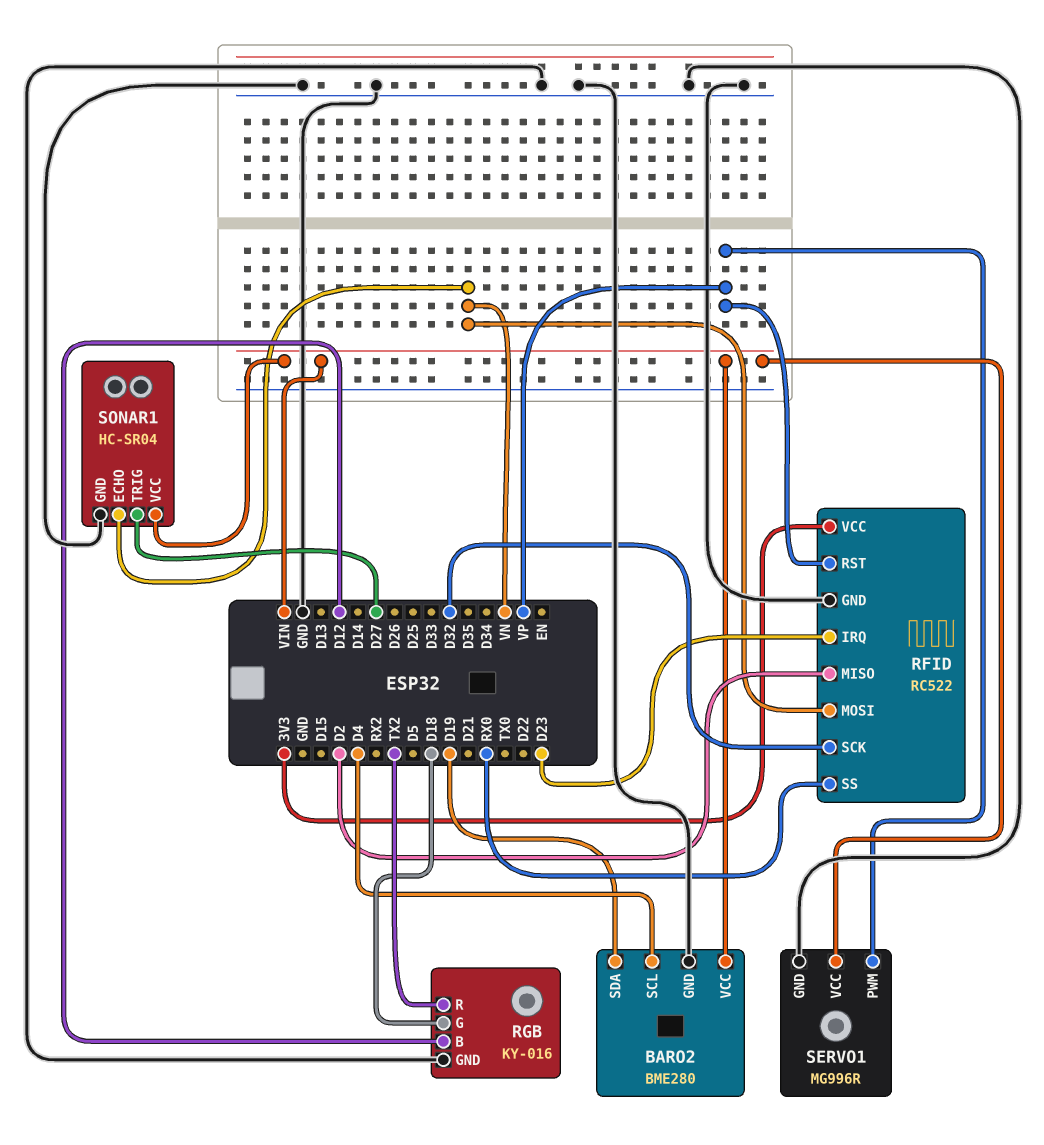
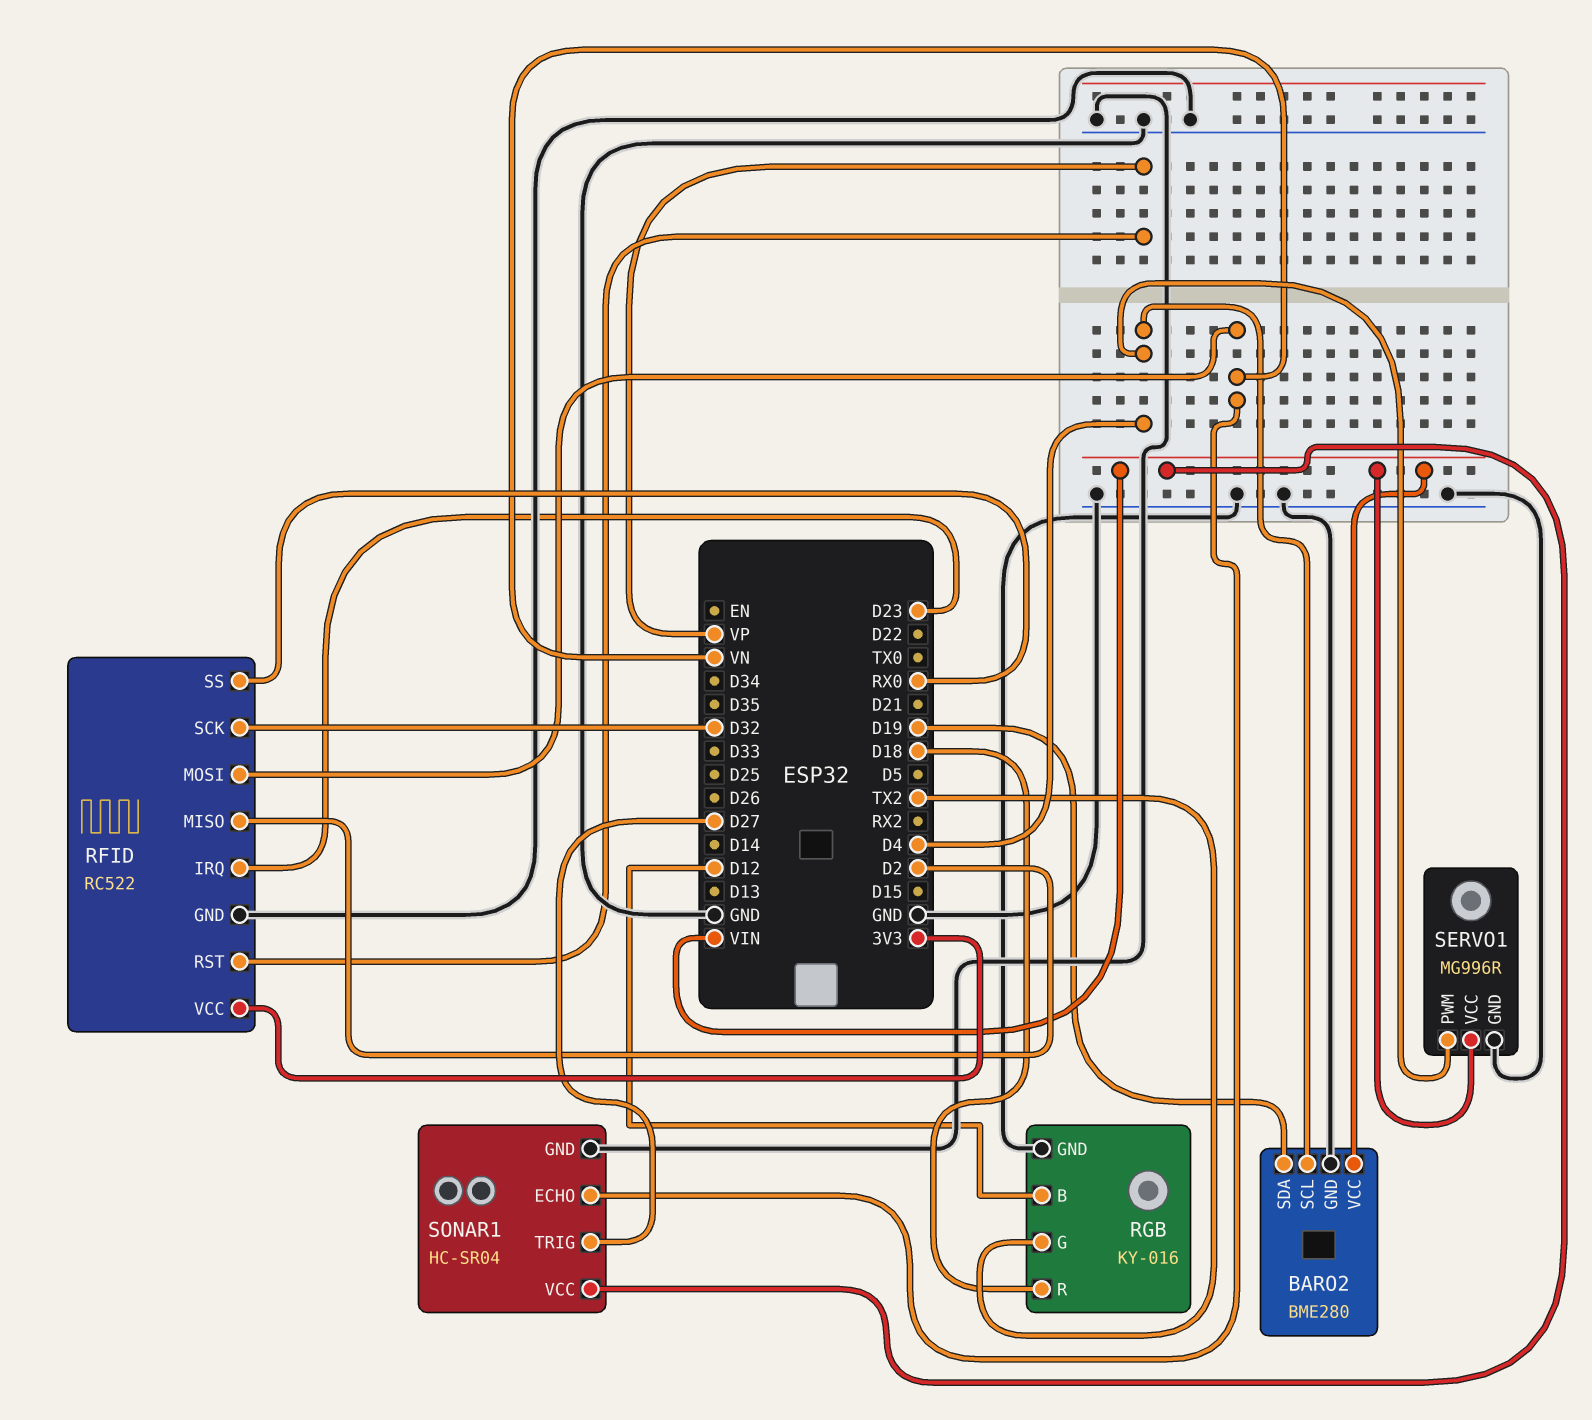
RGB pin G: D18 -> TX2
RGB pin R: TX2 -> D18
SERVO1 pin PWM: VP -> D4

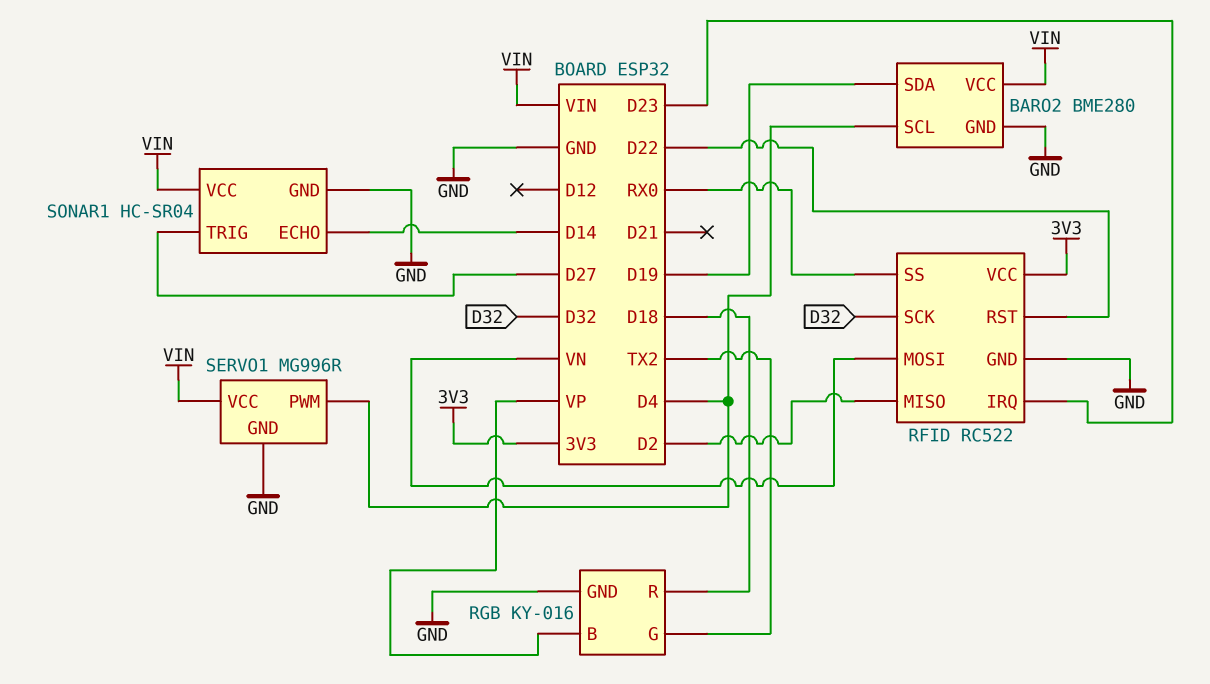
RFID pin RST: VP -> D22
RGB pin B: D12 -> VP
SONAR1 pin ECHO: VN -> D14

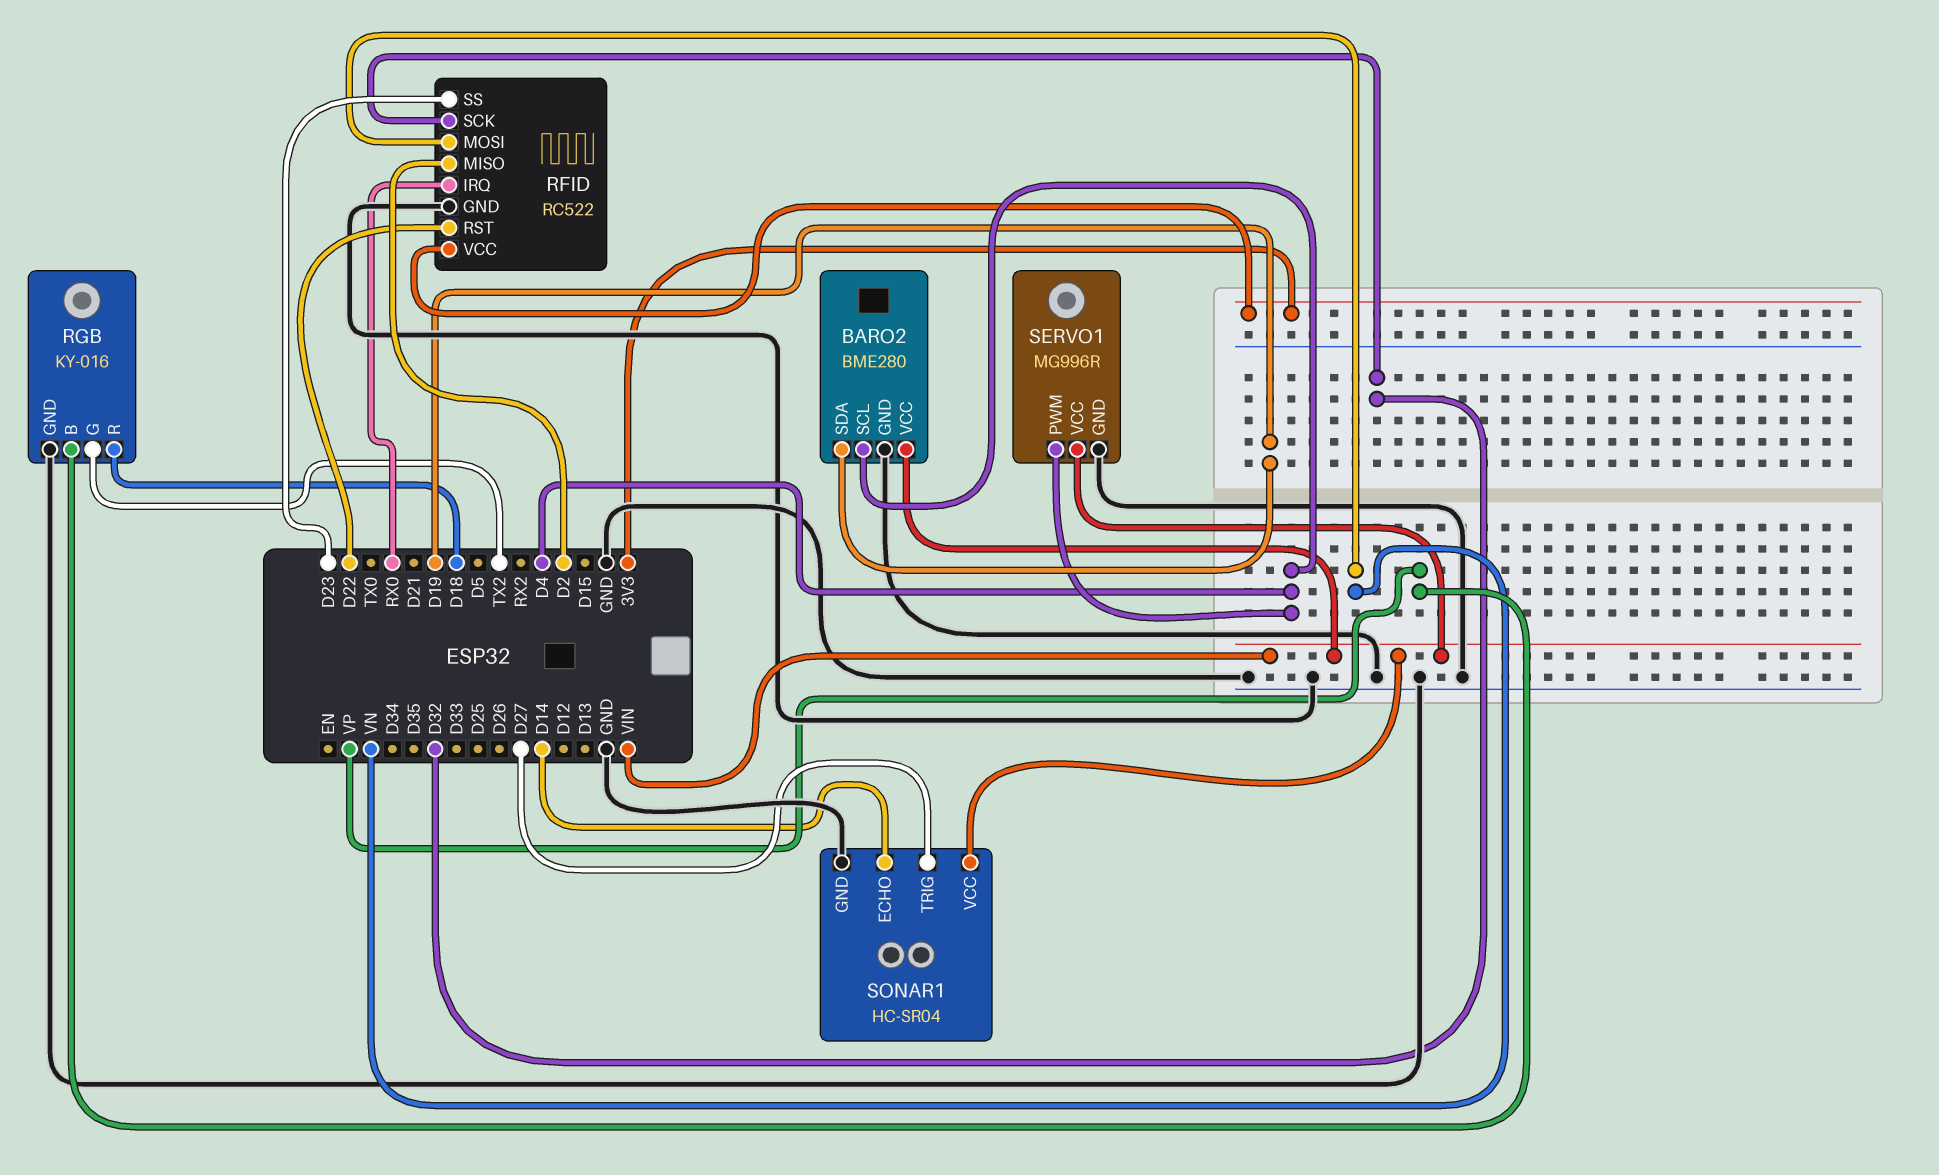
RFID pin IRQ: D23 -> RX0
RFID pin SS: RX0 -> D23

